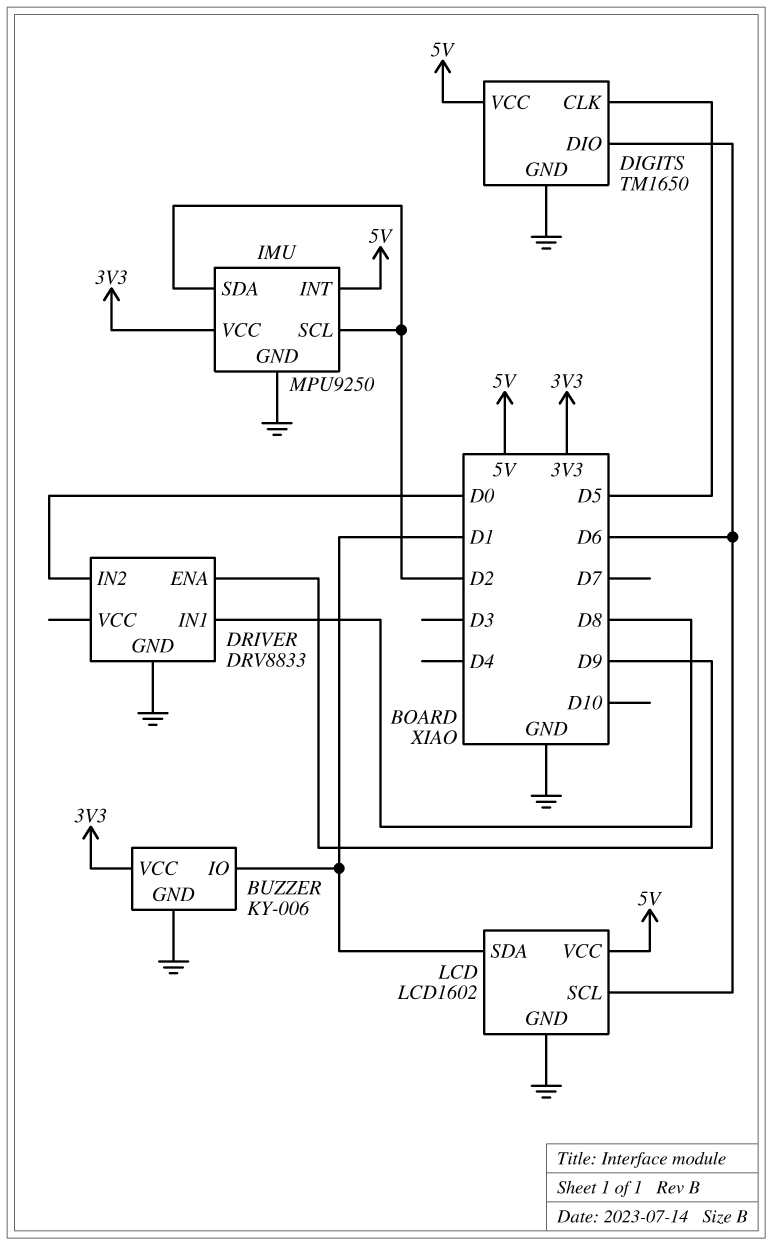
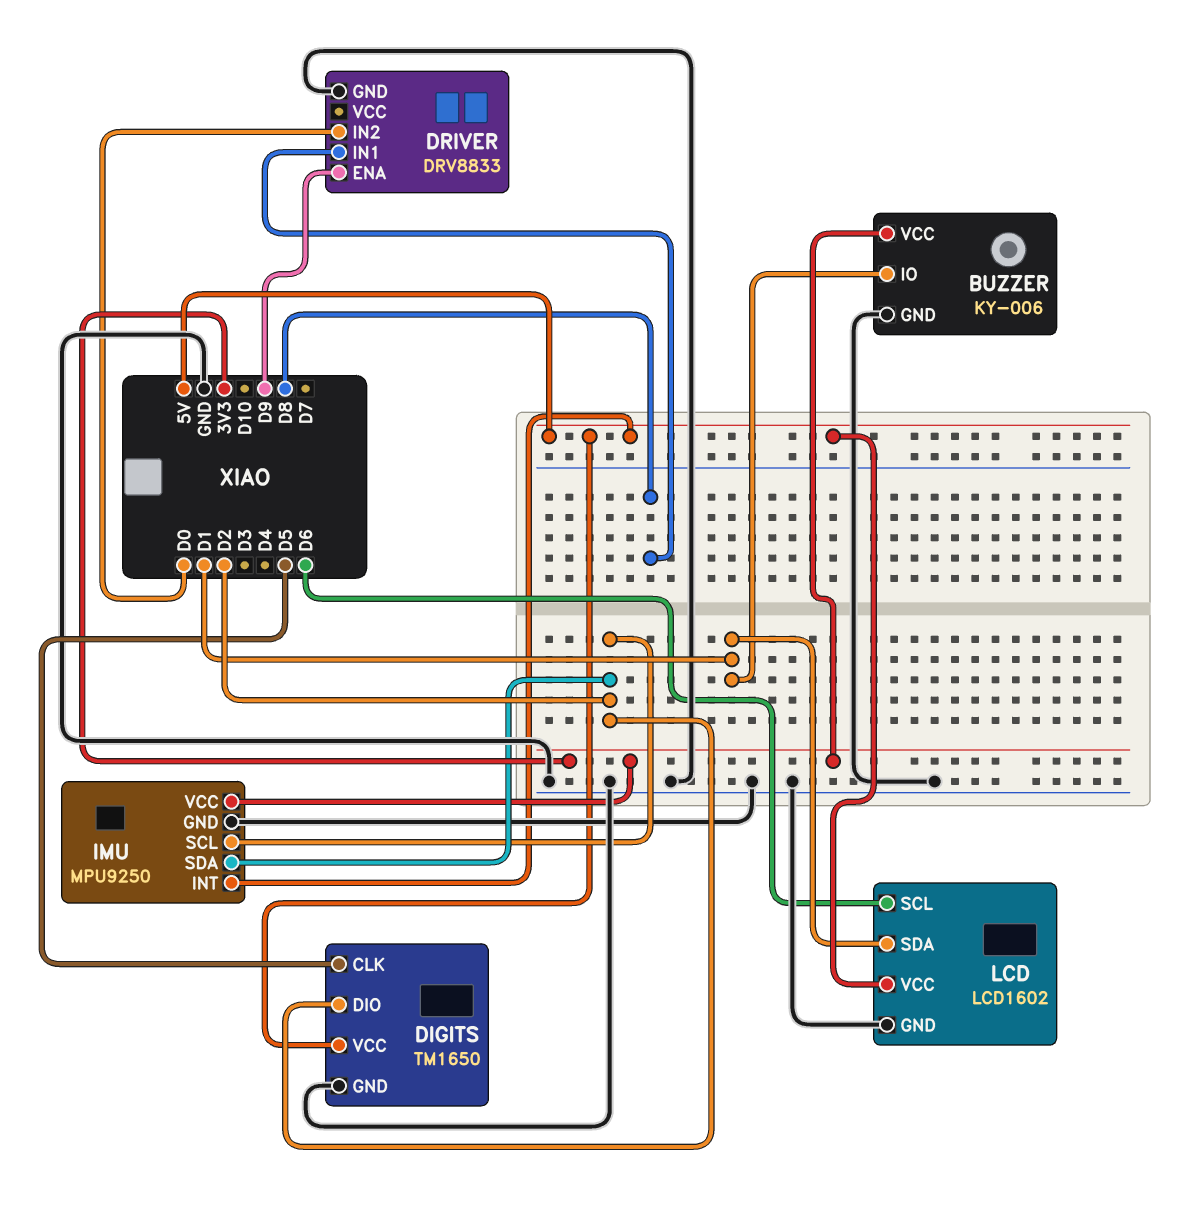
DIGITS pin DIO: D6 -> D2

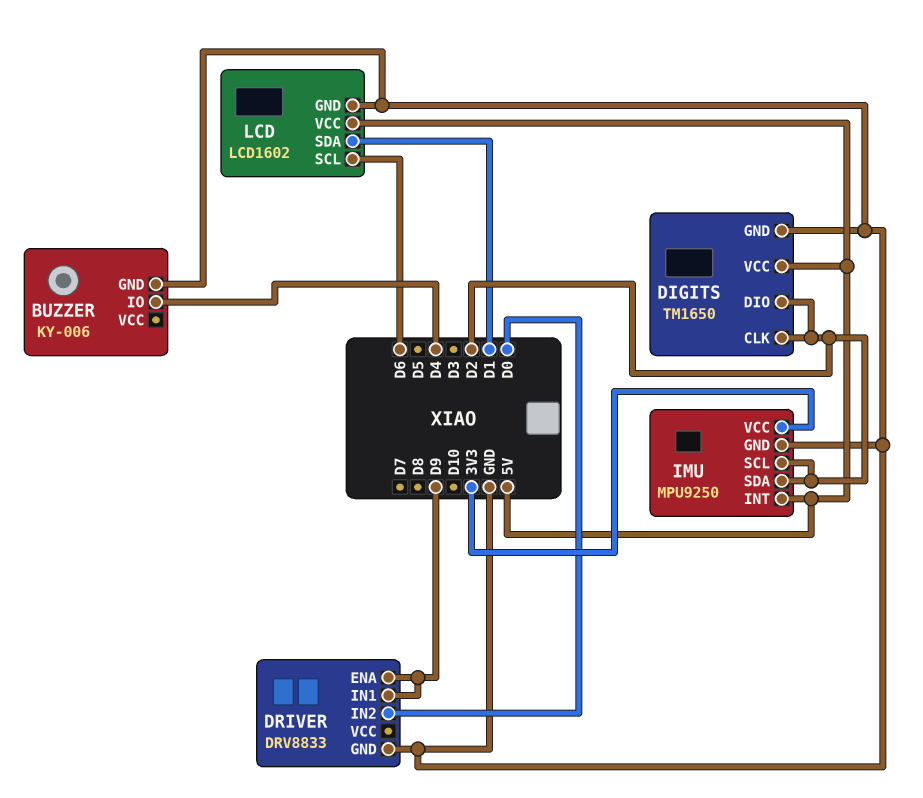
BUZZER pin IO: D1 -> D4
BUZZER pin VCC: 3V3 -> none
DIGITS pin CLK: D5 -> D2
DRIVER pin IN1: D8 -> D9

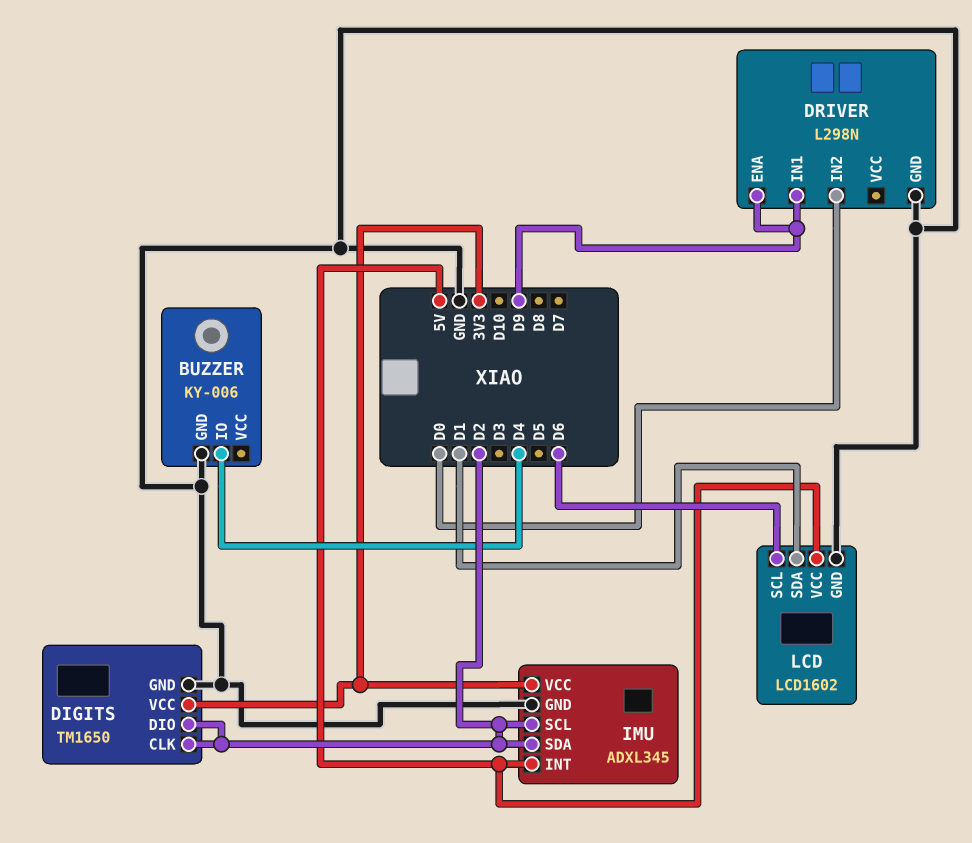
DIGITS pin VCC: 5V -> 3V3
DRIVER: DRV8833 -> L298N
IMU: MPU9250 -> ADXL345

